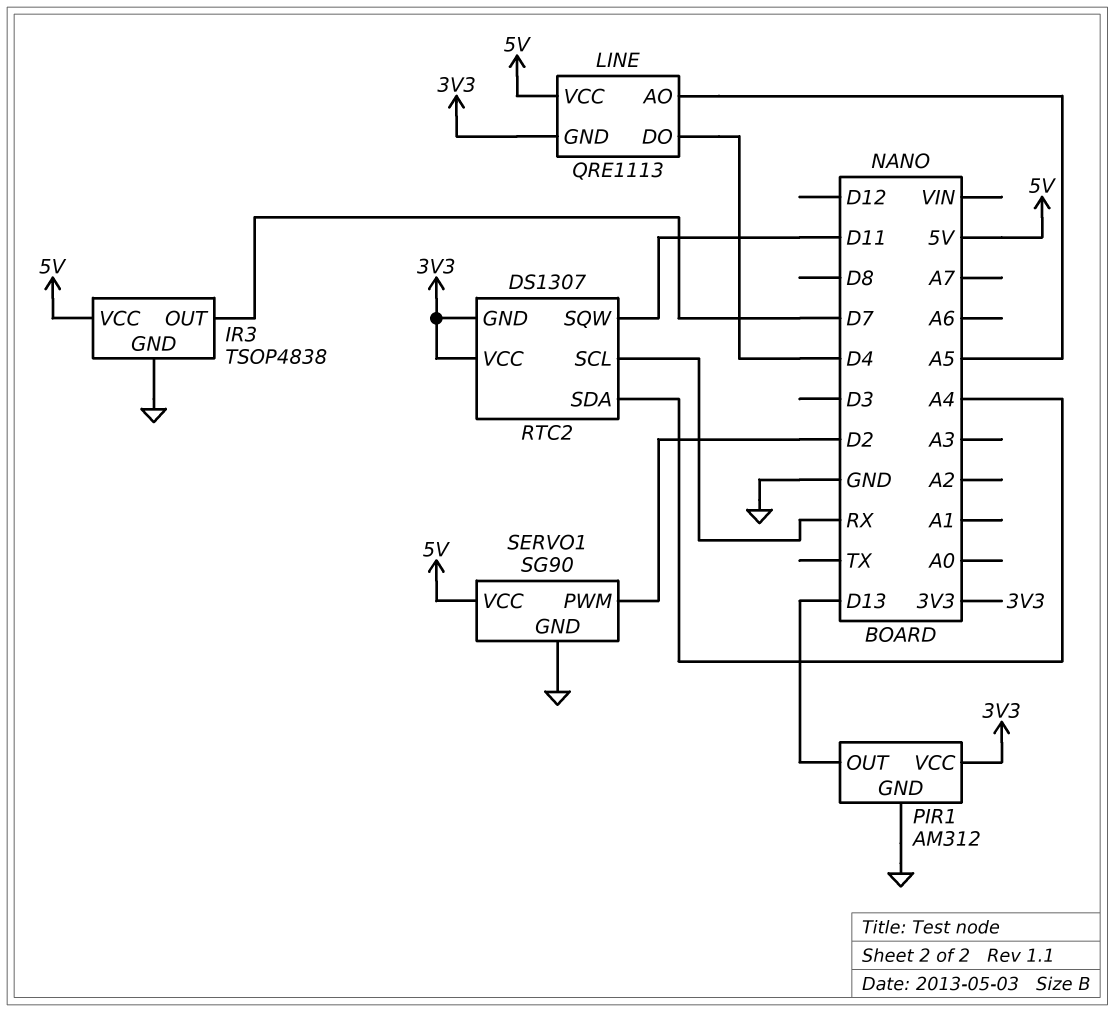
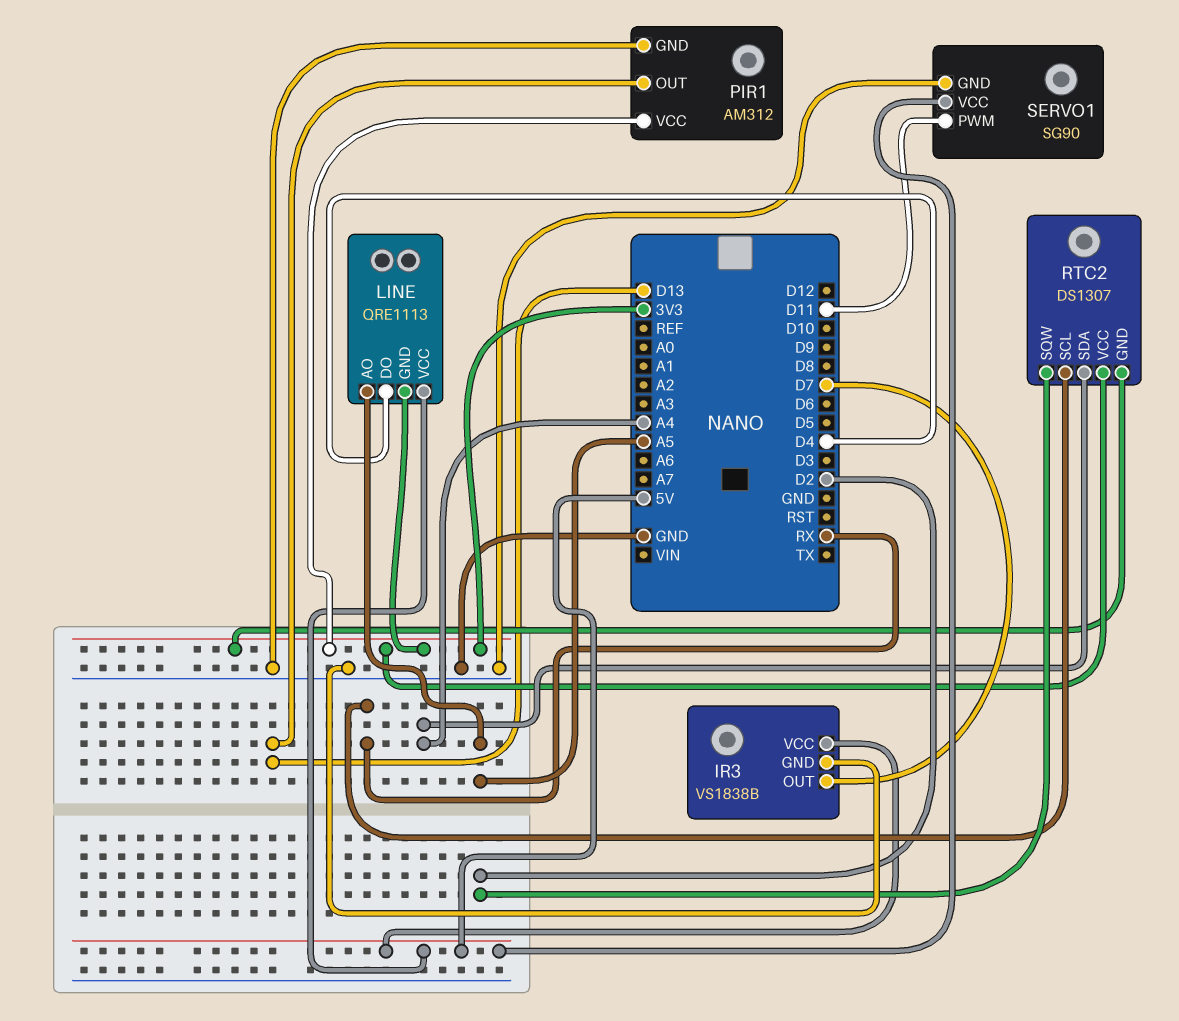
IR3: TSOP4838 -> VS1838B
RTC2 pin SQW: D11 -> D2
SERVO1 pin PWM: D2 -> D11

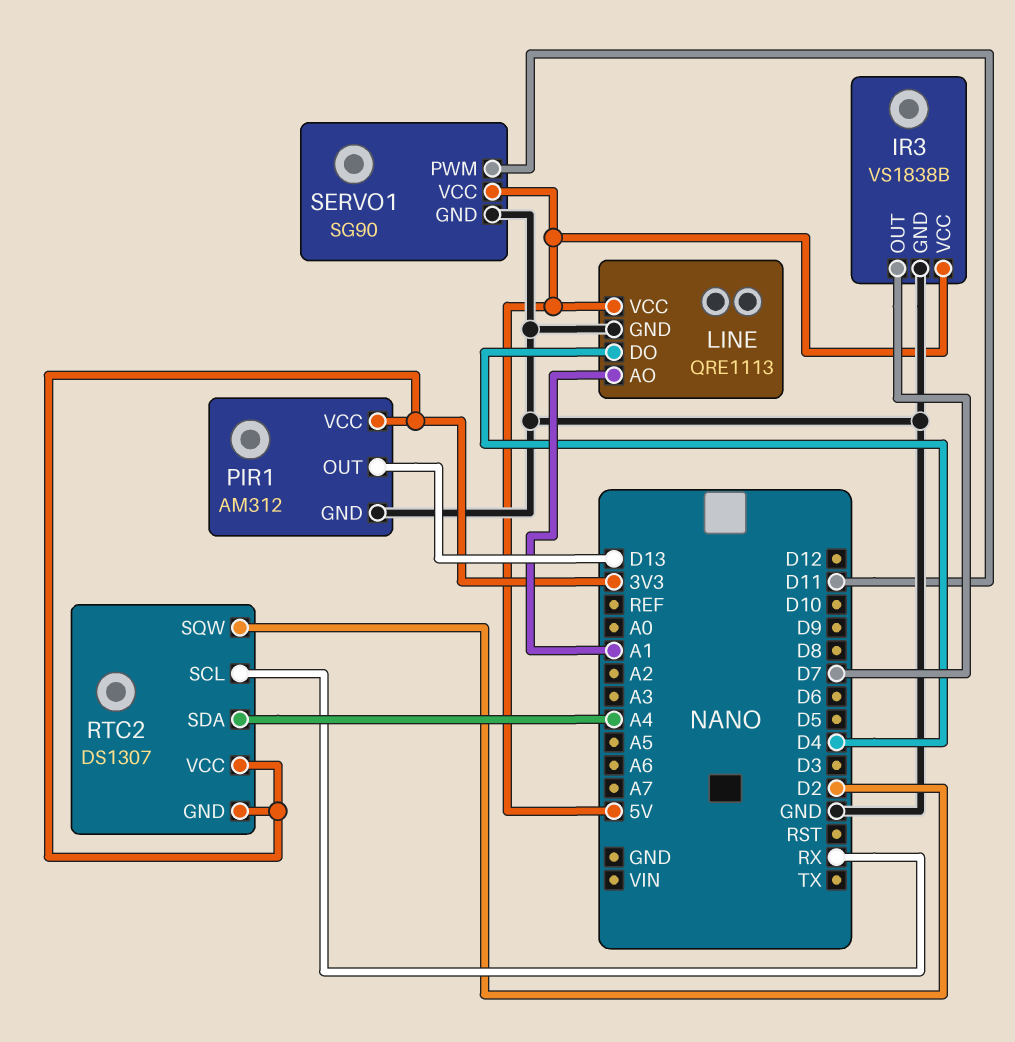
LINE pin AO: A5 -> A1
LINE pin GND: 3V3 -> GND

